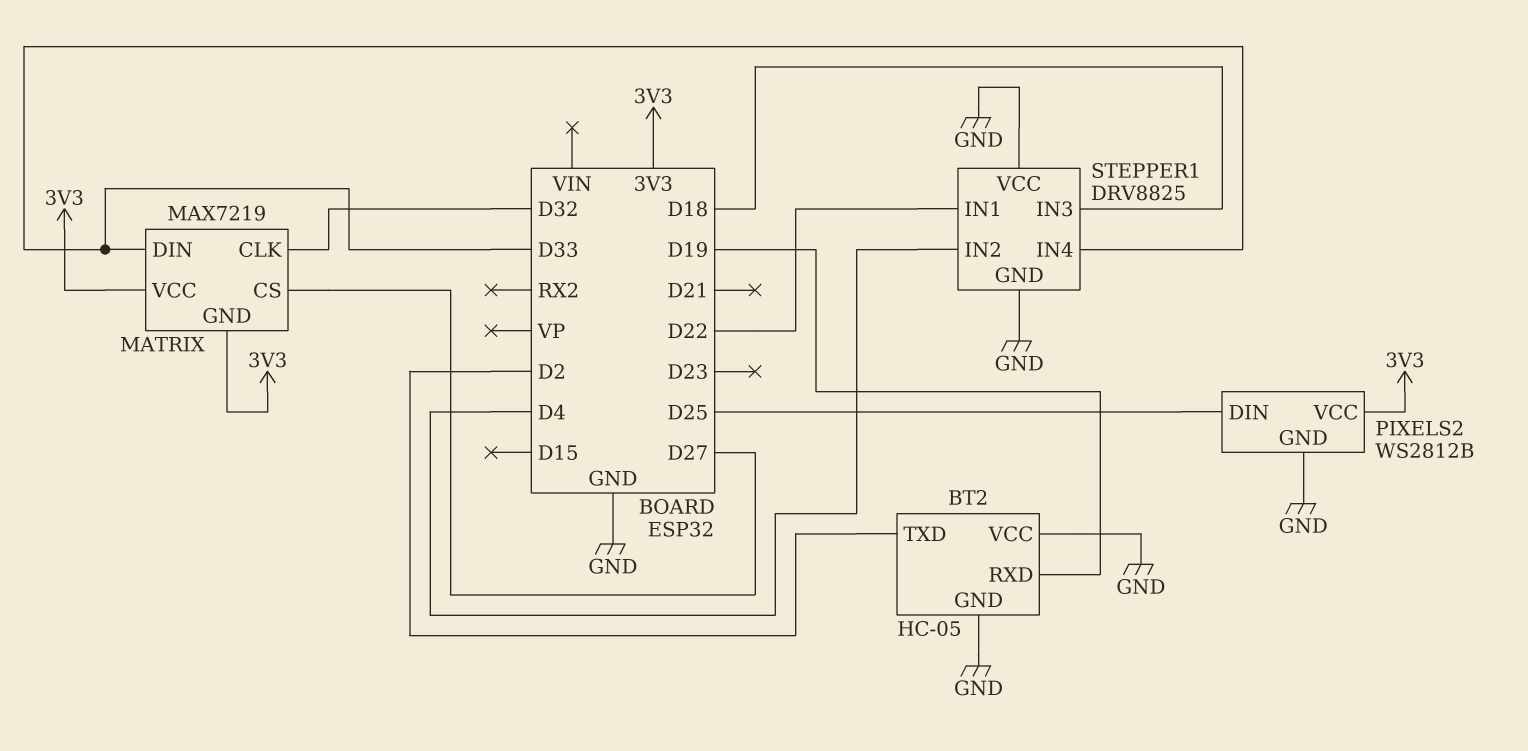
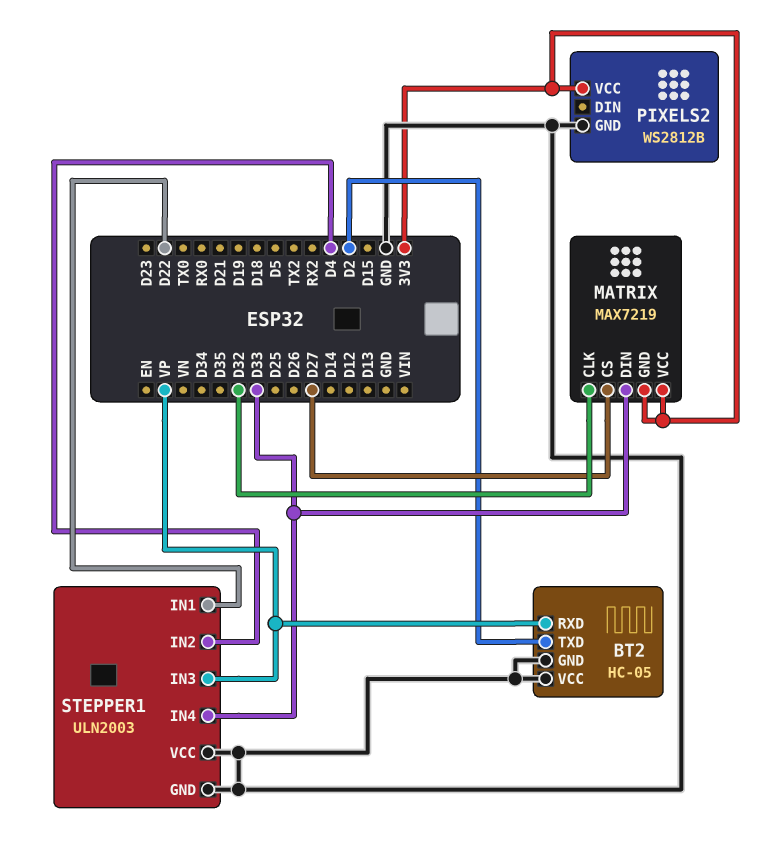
BT2 pin RXD: D19 -> VP
PIXELS2 pin DIN: D25 -> none
STEPPER1: DRV8825 -> ULN2003
STEPPER1 pin IN3: D18 -> VP

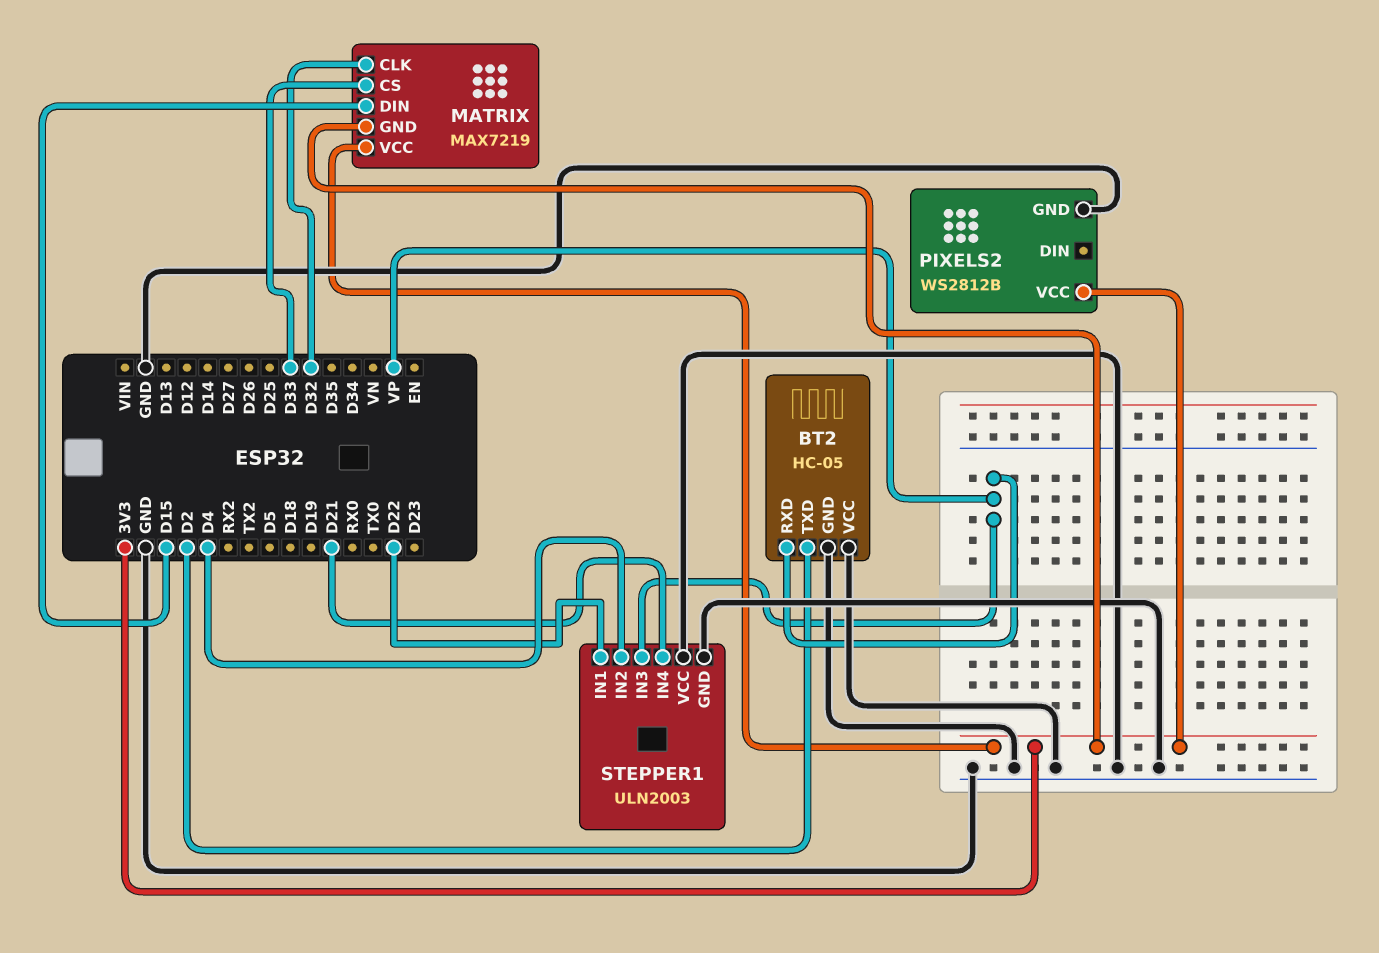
MATRIX pin CS: D27 -> D33
MATRIX pin DIN: D33 -> D15
STEPPER1 pin IN4: D33 -> D21

